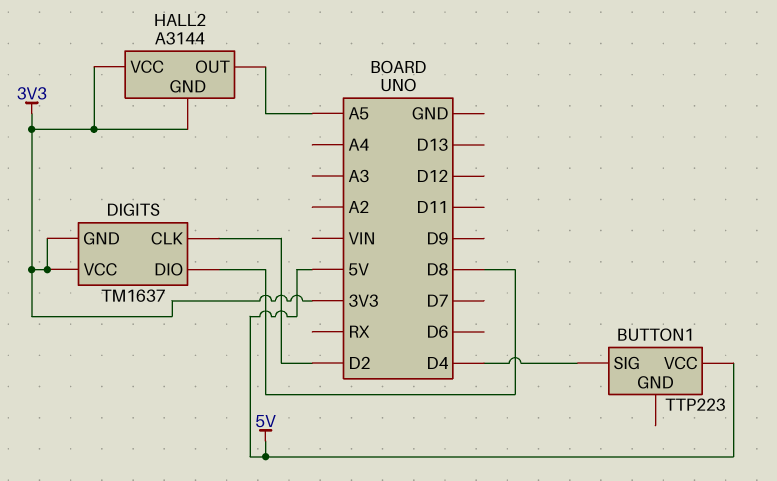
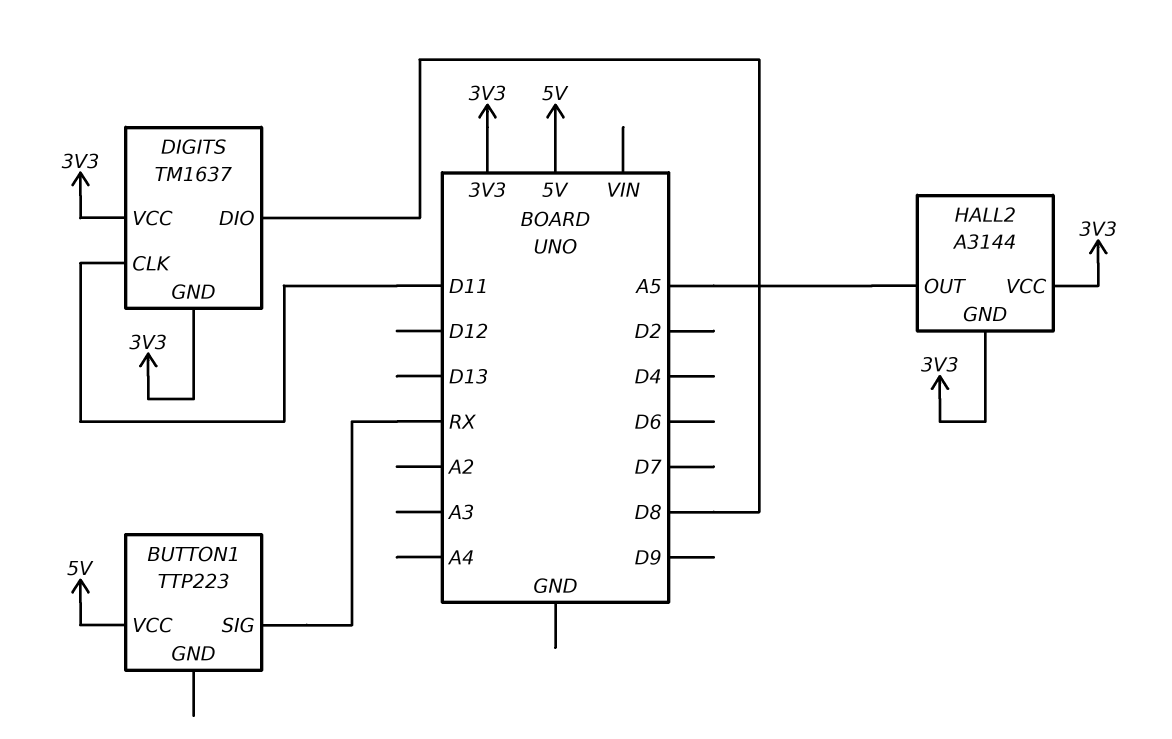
BUTTON1 pin SIG: D4 -> RX
DIGITS pin CLK: D2 -> D11

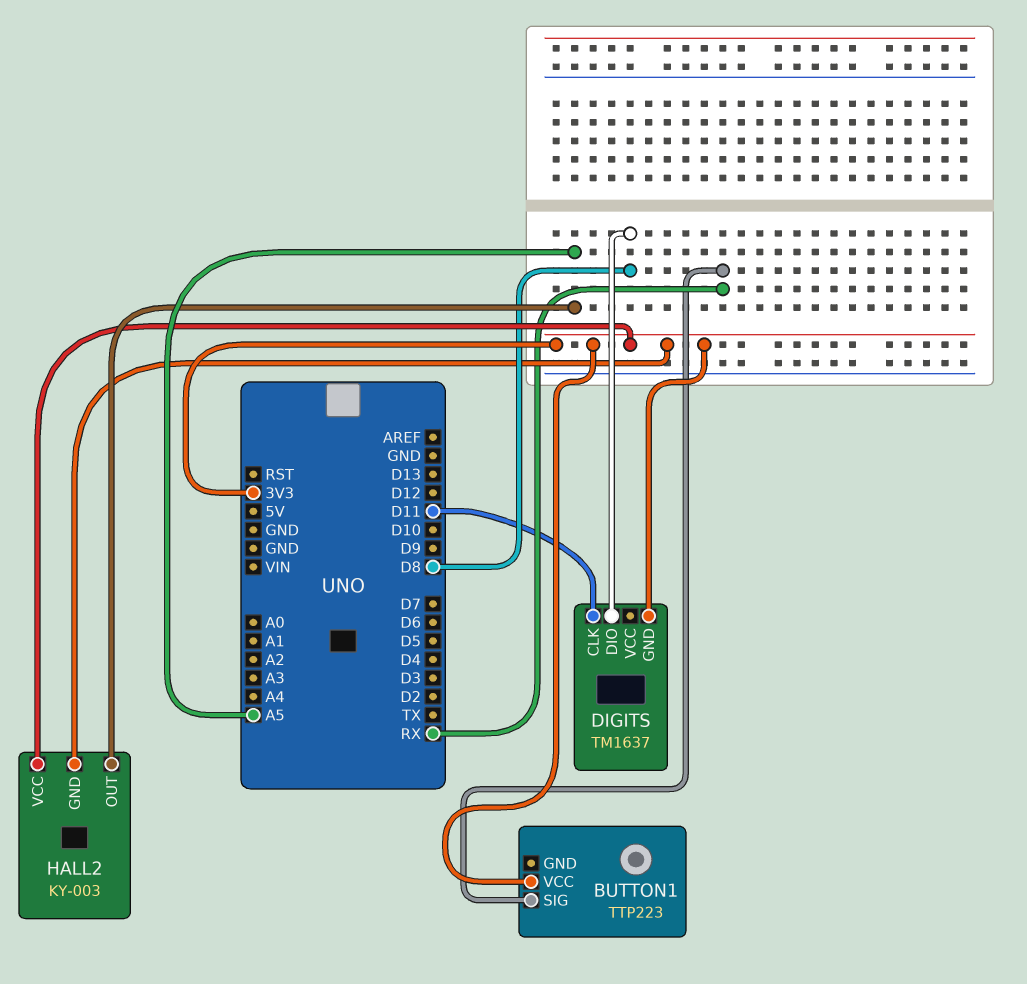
BUTTON1 pin VCC: 5V -> 3V3
DIGITS pin VCC: 3V3 -> none
HALL2: A3144 -> KY-003

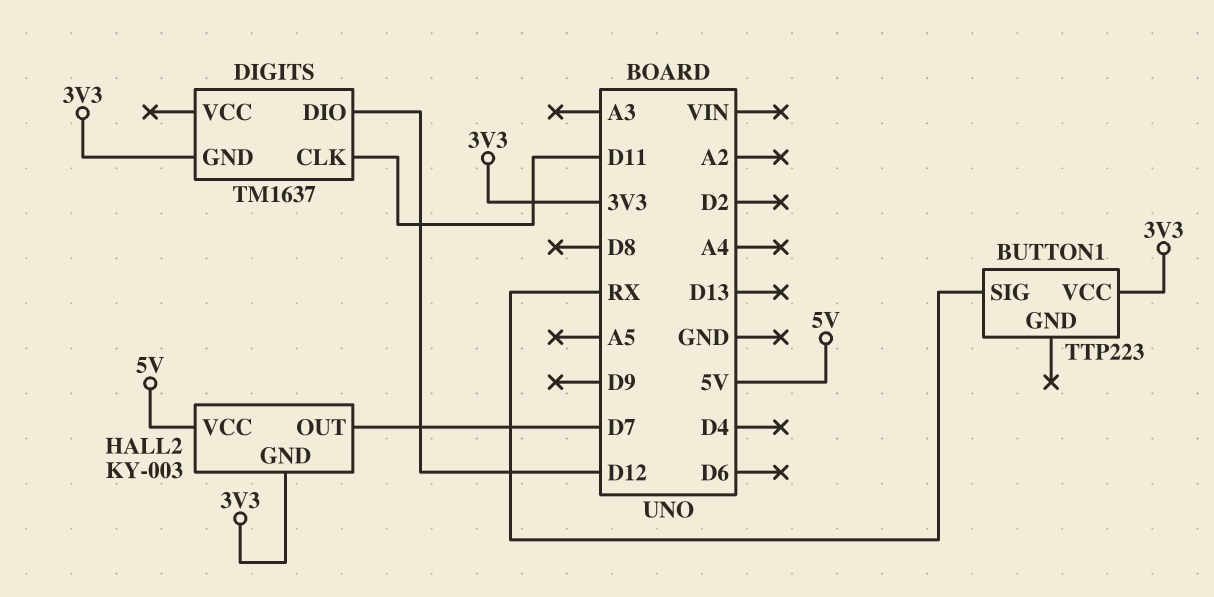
DIGITS pin DIO: D8 -> D12
HALL2 pin OUT: A5 -> D7
HALL2 pin VCC: 3V3 -> 5V

